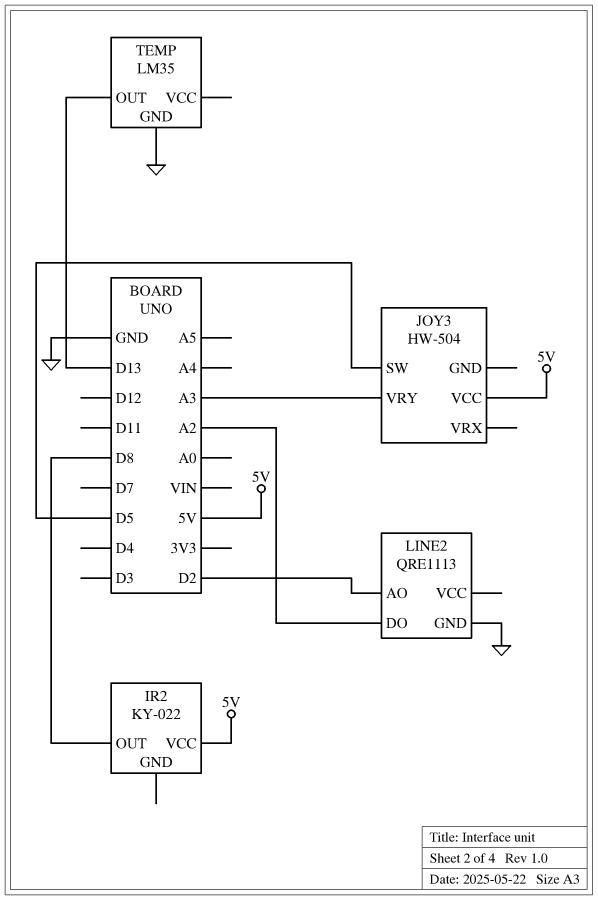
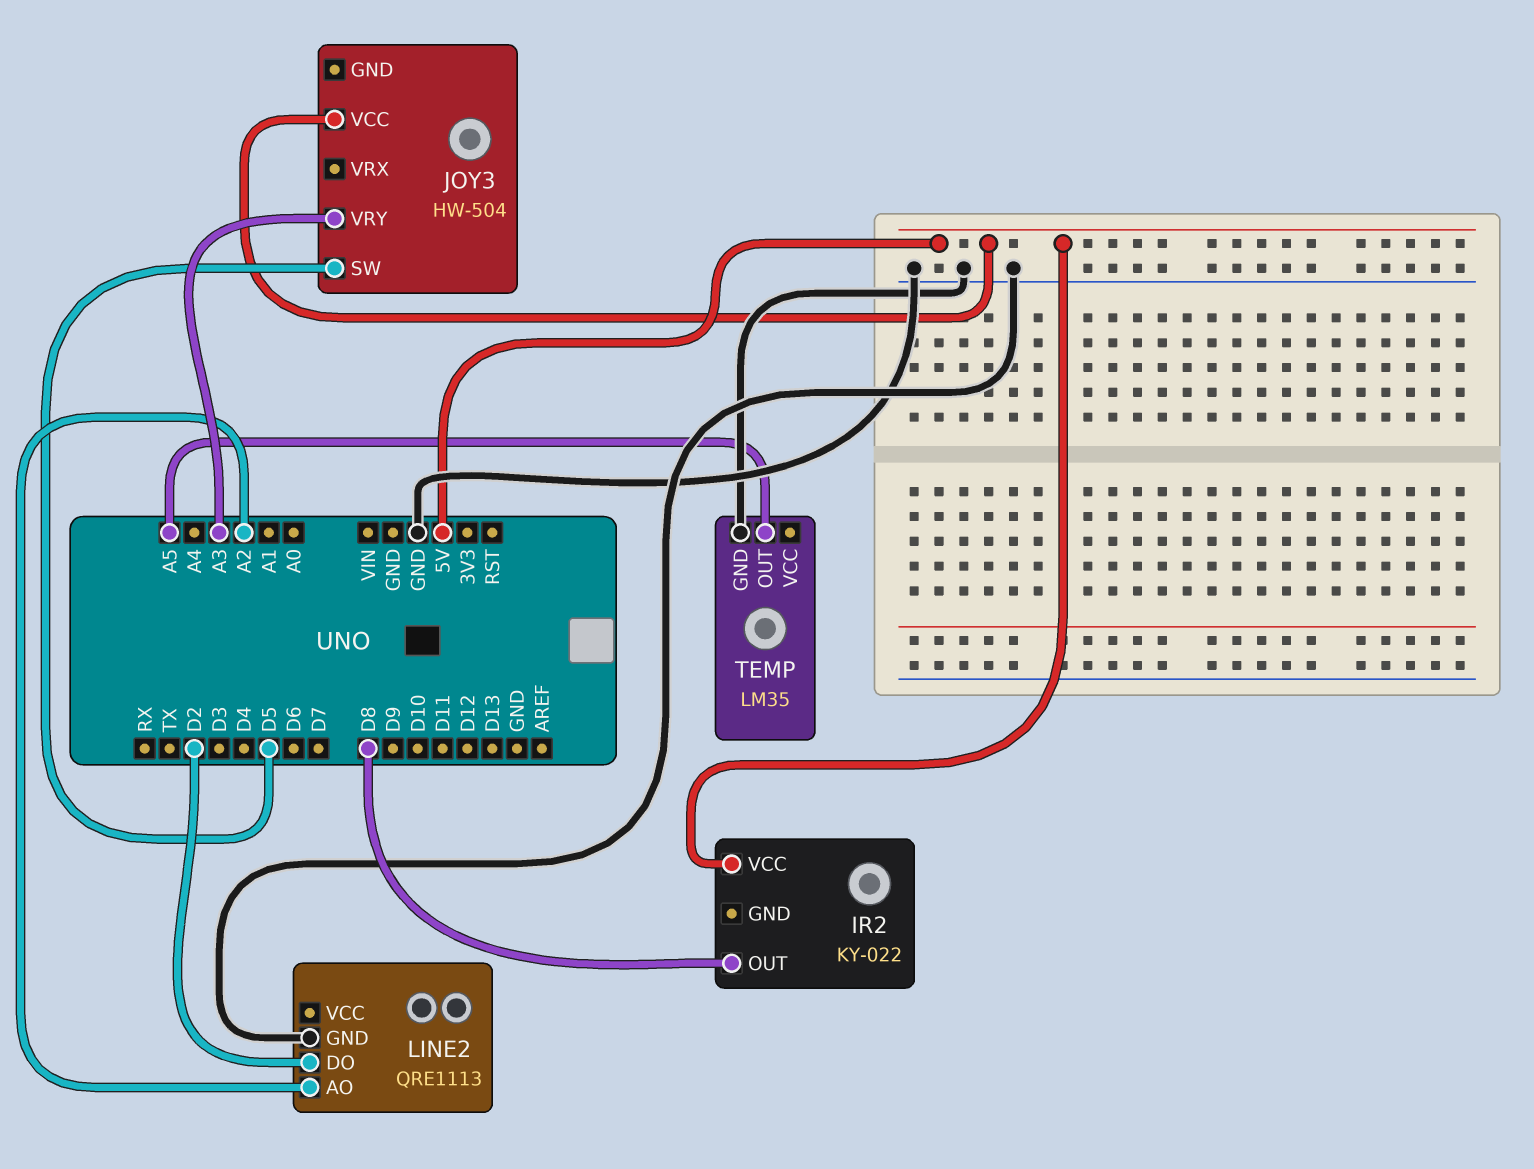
LINE2 pin AO: D2 -> A2
LINE2 pin DO: A2 -> D2
TEMP pin OUT: D13 -> A5

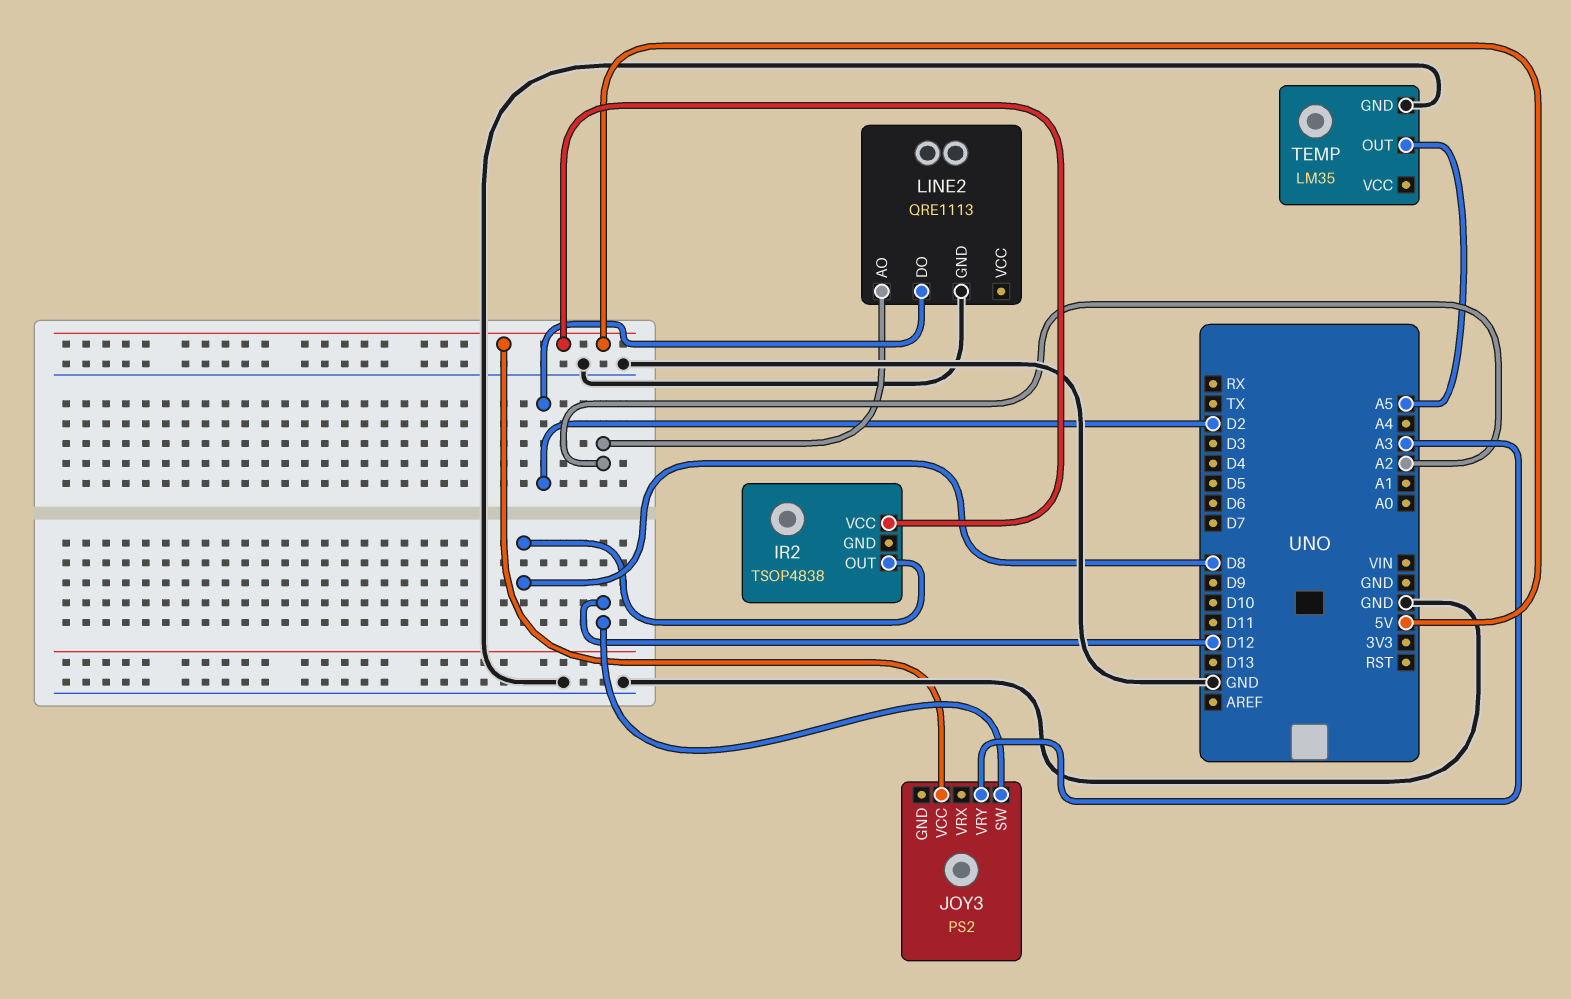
IR2: KY-022 -> TSOP4838
JOY3: HW-504 -> PS2
JOY3 pin SW: D5 -> D12

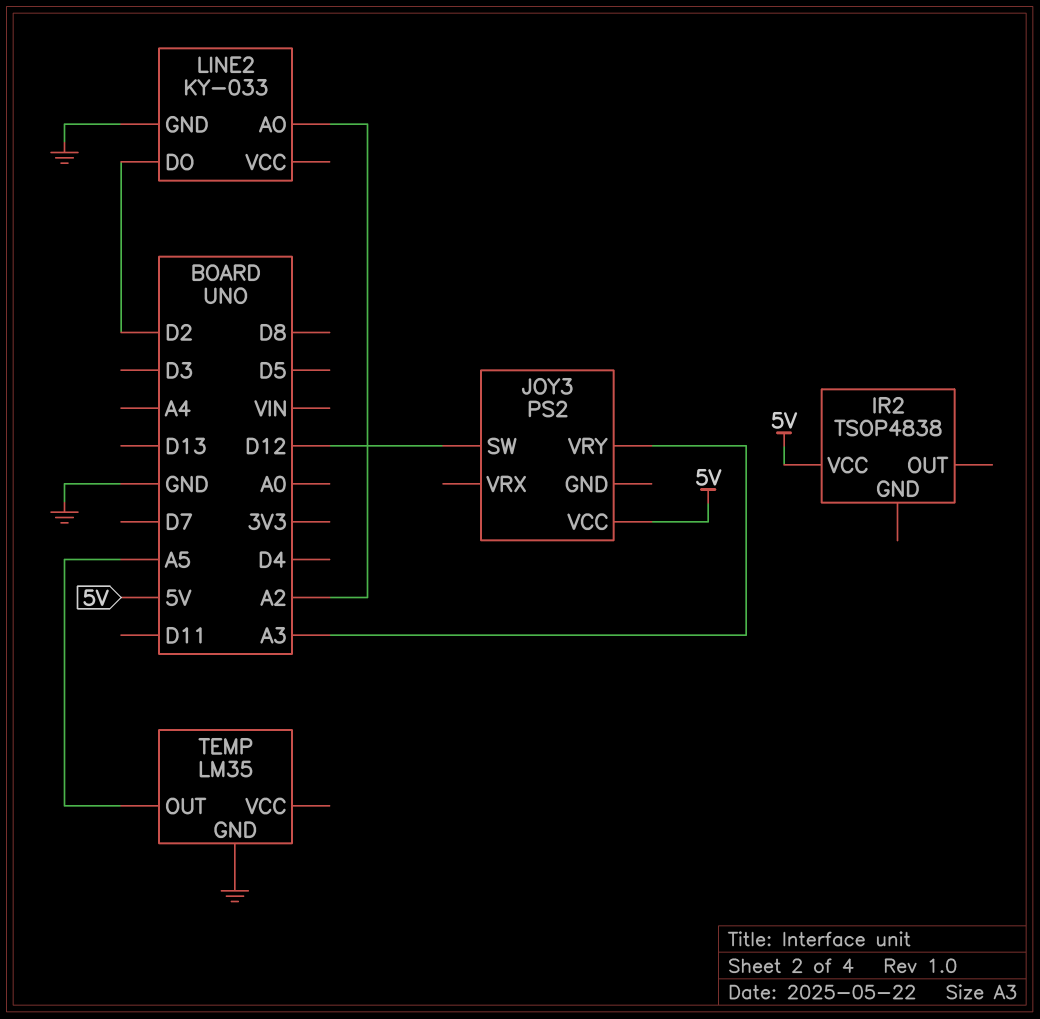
IR2 pin OUT: D8 -> none
LINE2: QRE1113 -> KY-033

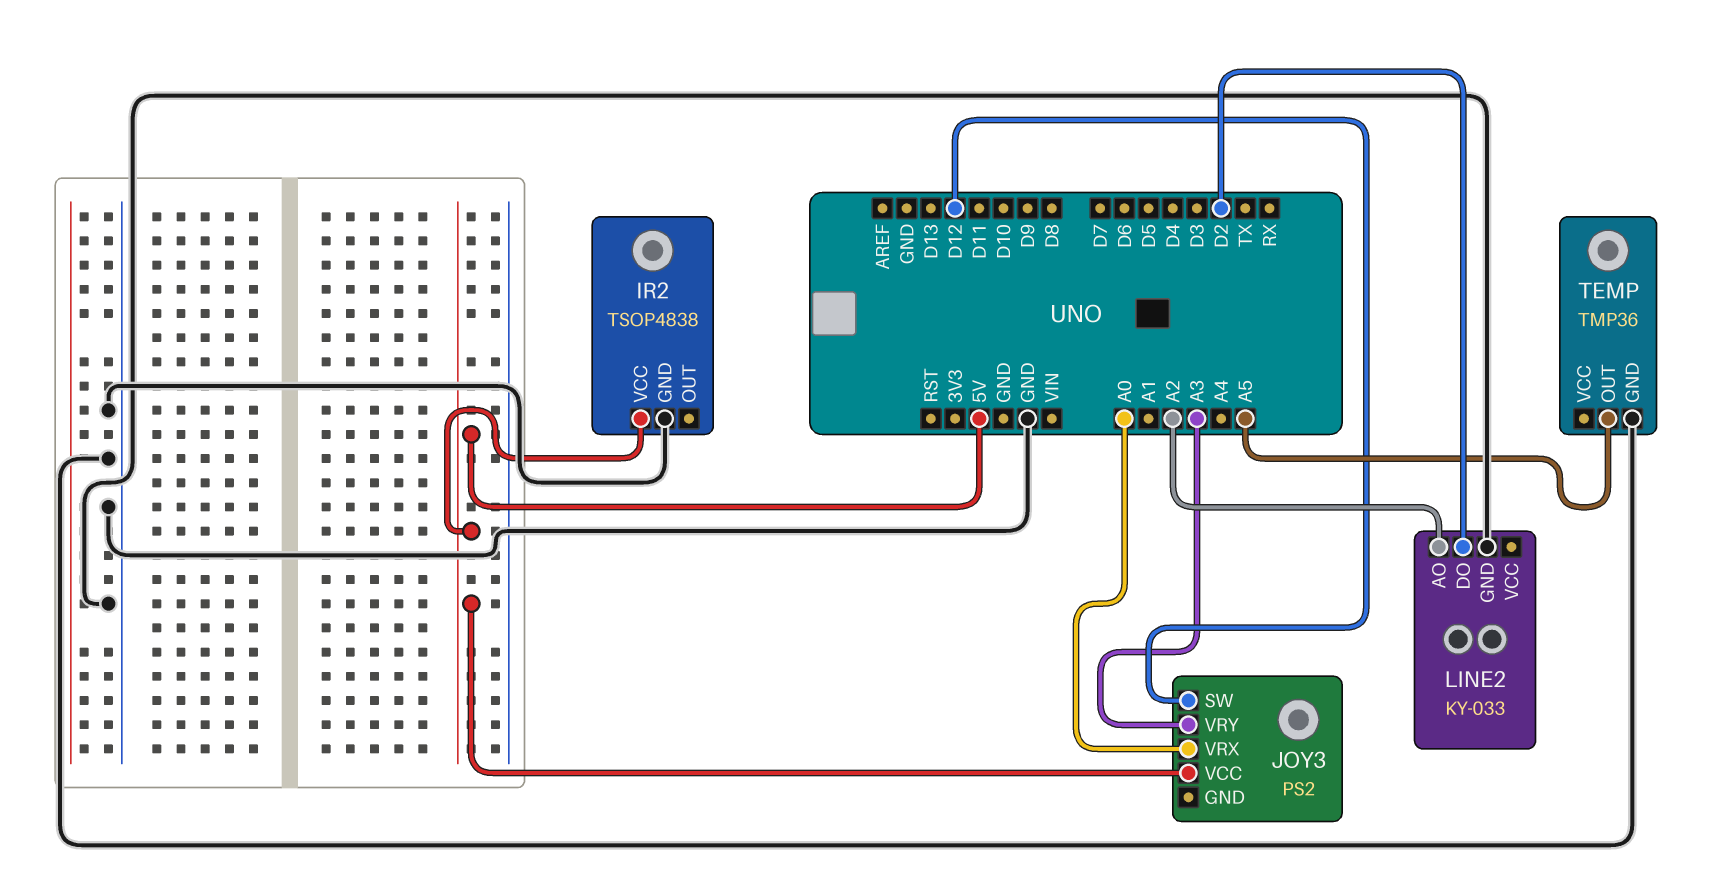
IR2 pin GND: none -> GND
JOY3 pin VRX: none -> A0
TEMP: LM35 -> TMP36

